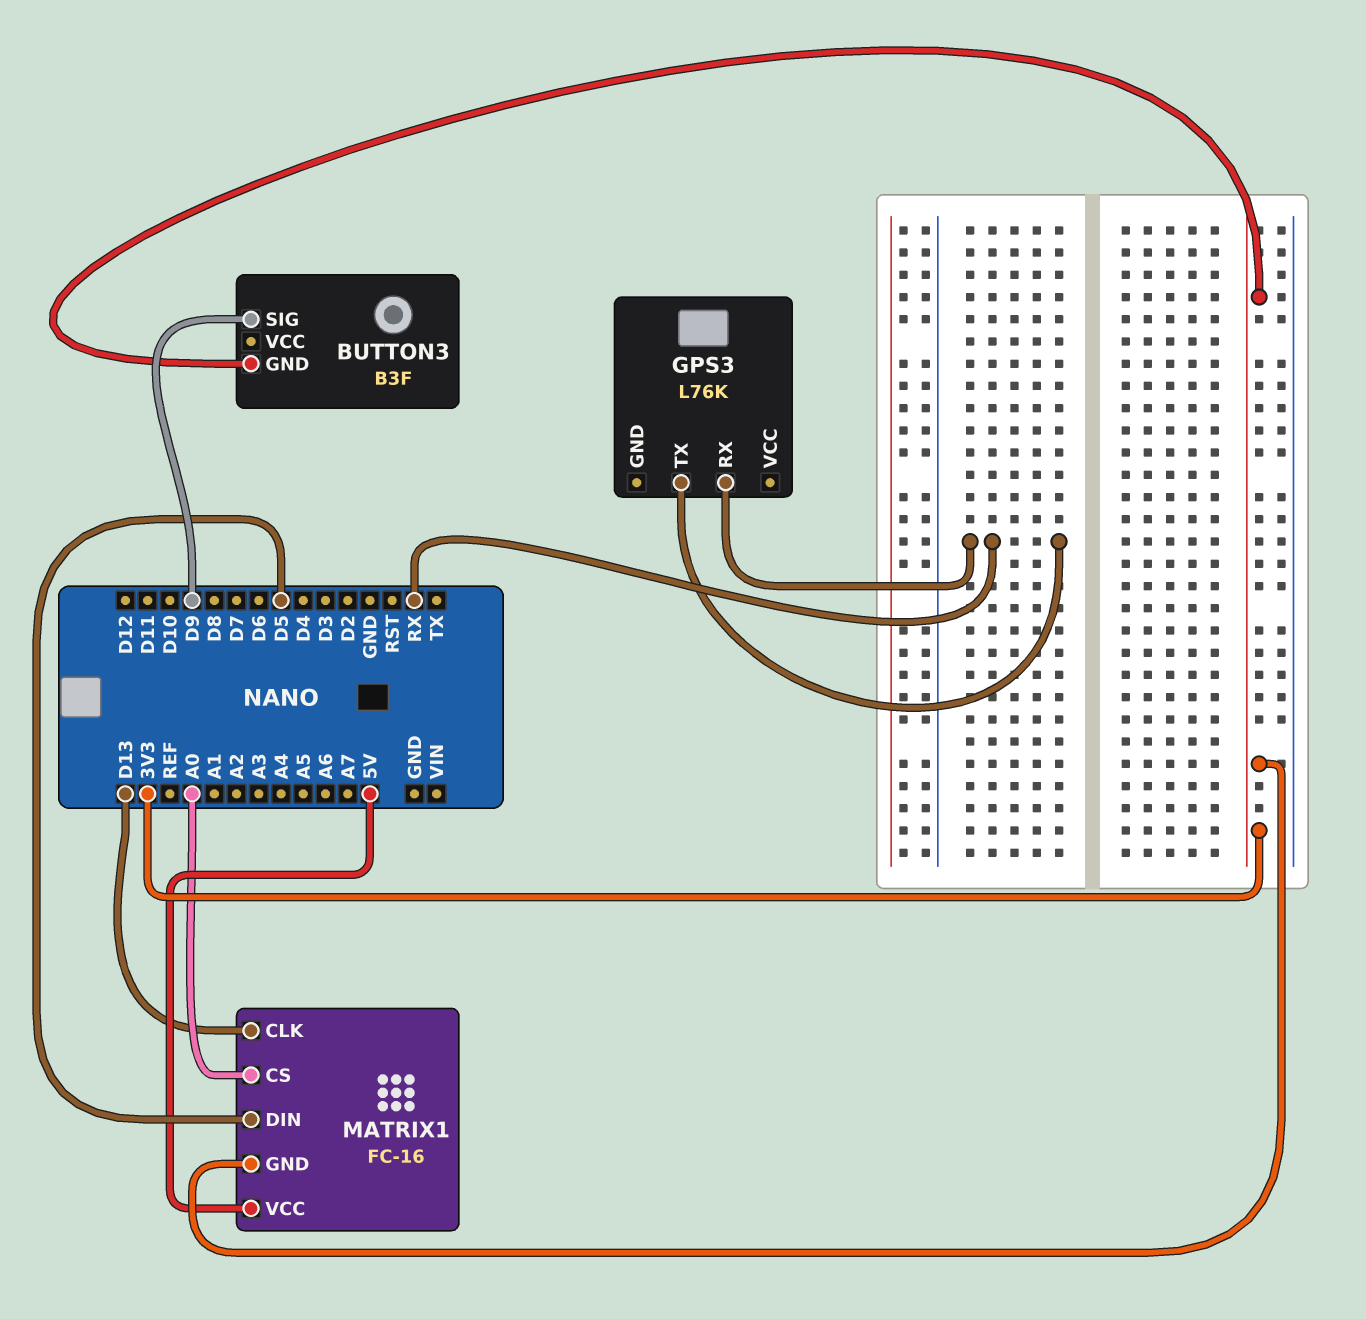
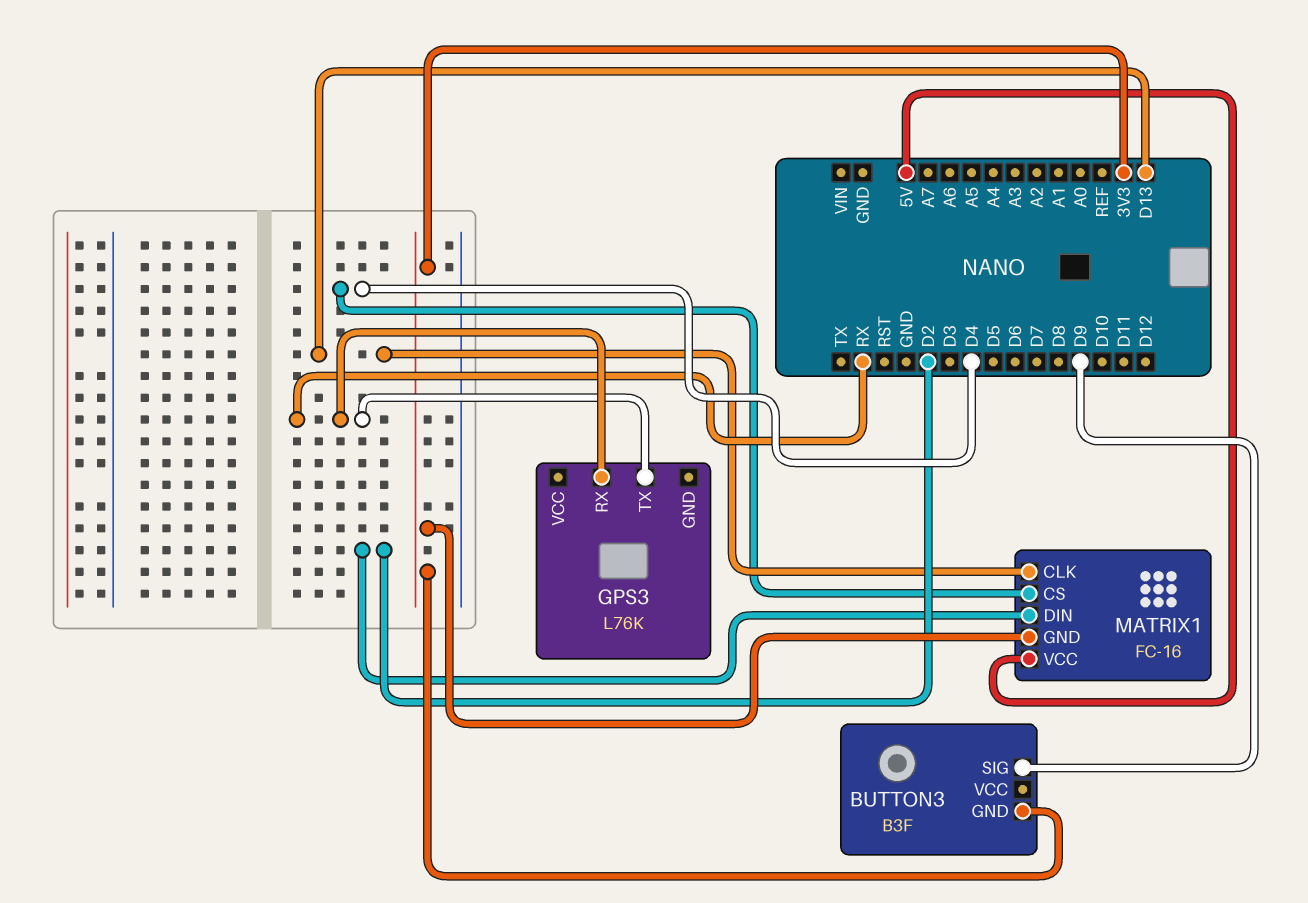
MATRIX1 pin CS: A0 -> D4
MATRIX1 pin DIN: D5 -> D2

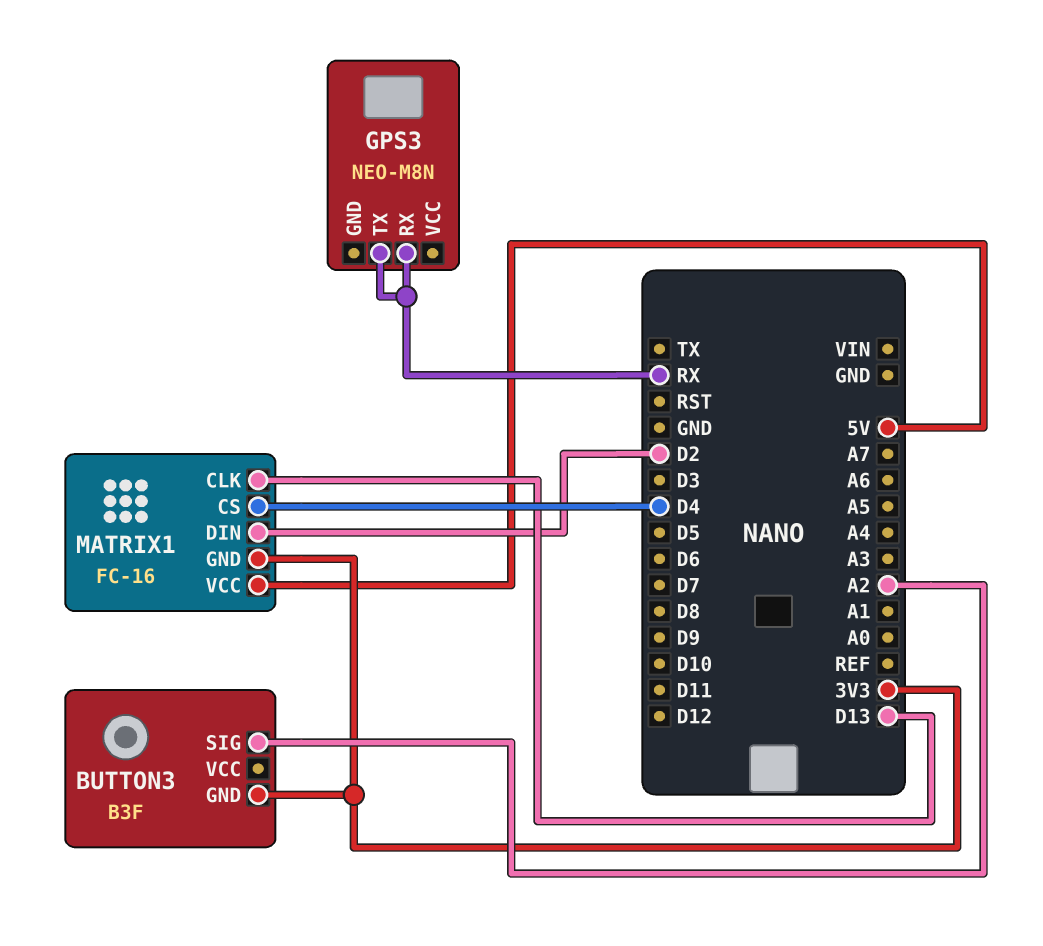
BUTTON3 pin SIG: D9 -> A2
GPS3: L76K -> NEO-M8N

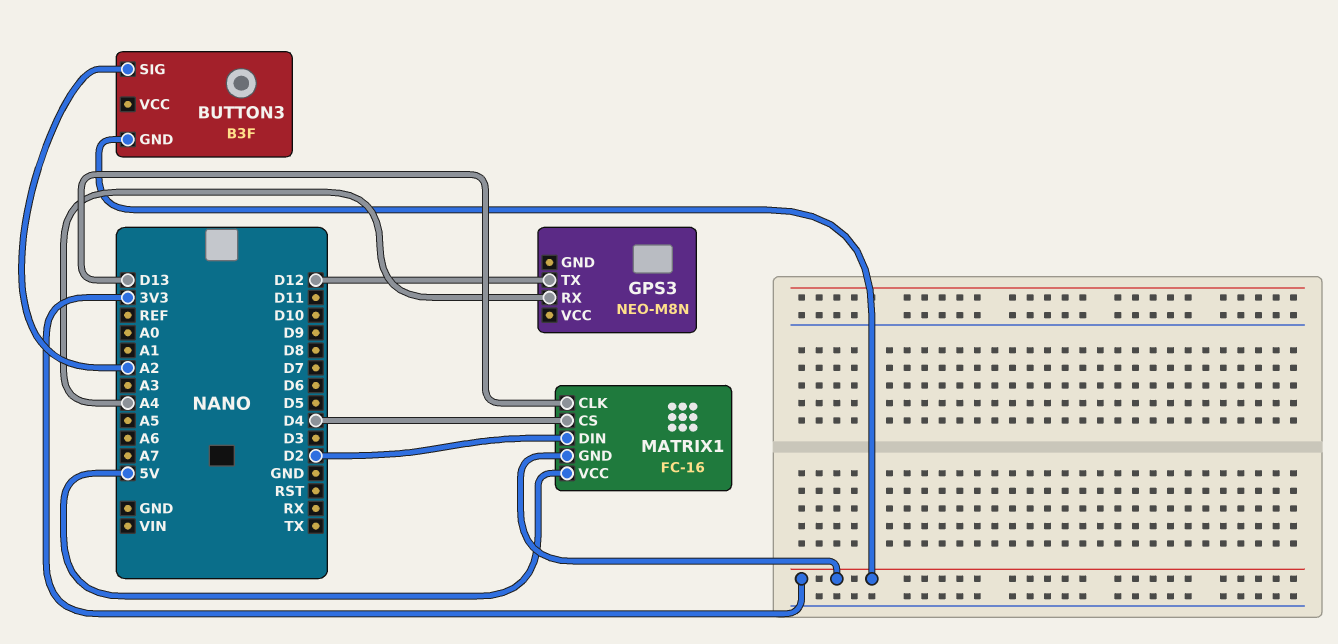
GPS3 pin RX: RX -> A4
GPS3 pin TX: RX -> D12

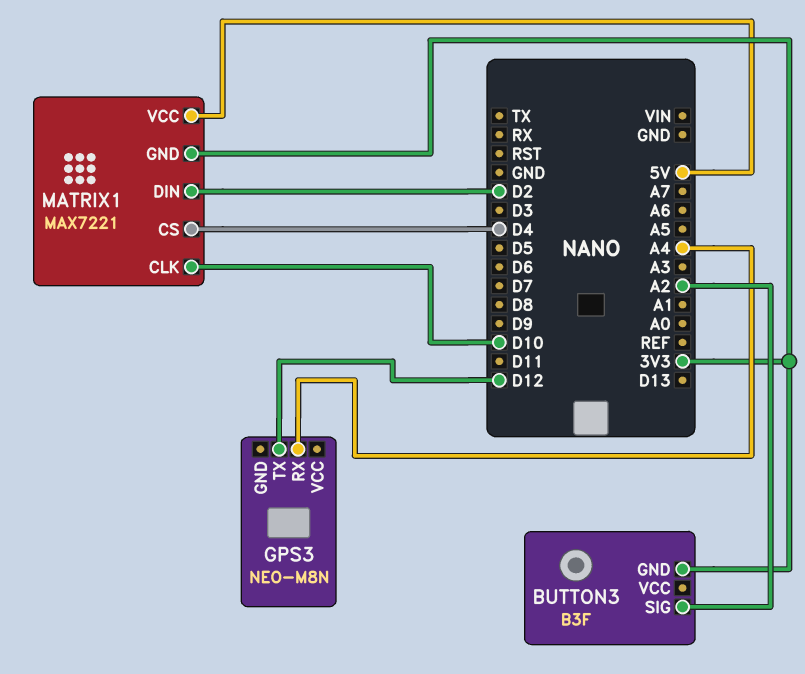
MATRIX1: FC-16 -> MAX7221
MATRIX1 pin CLK: D13 -> D10

